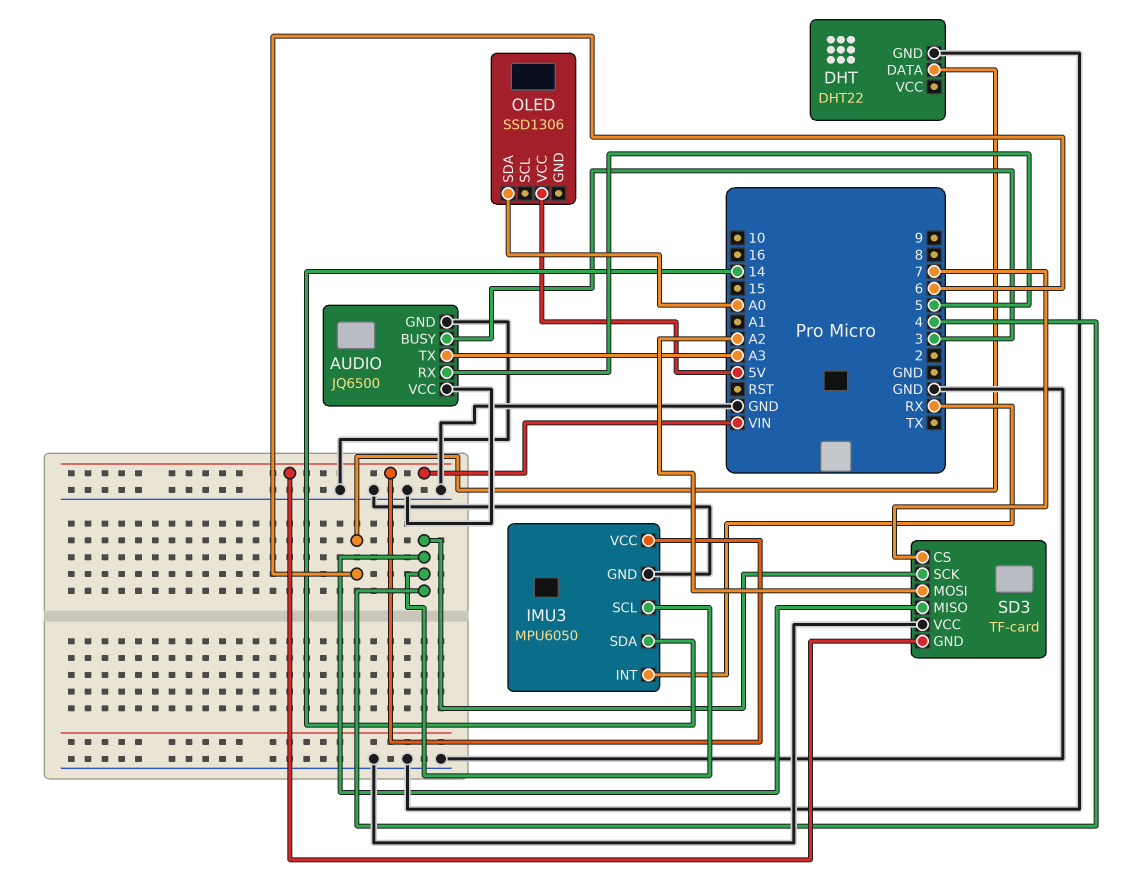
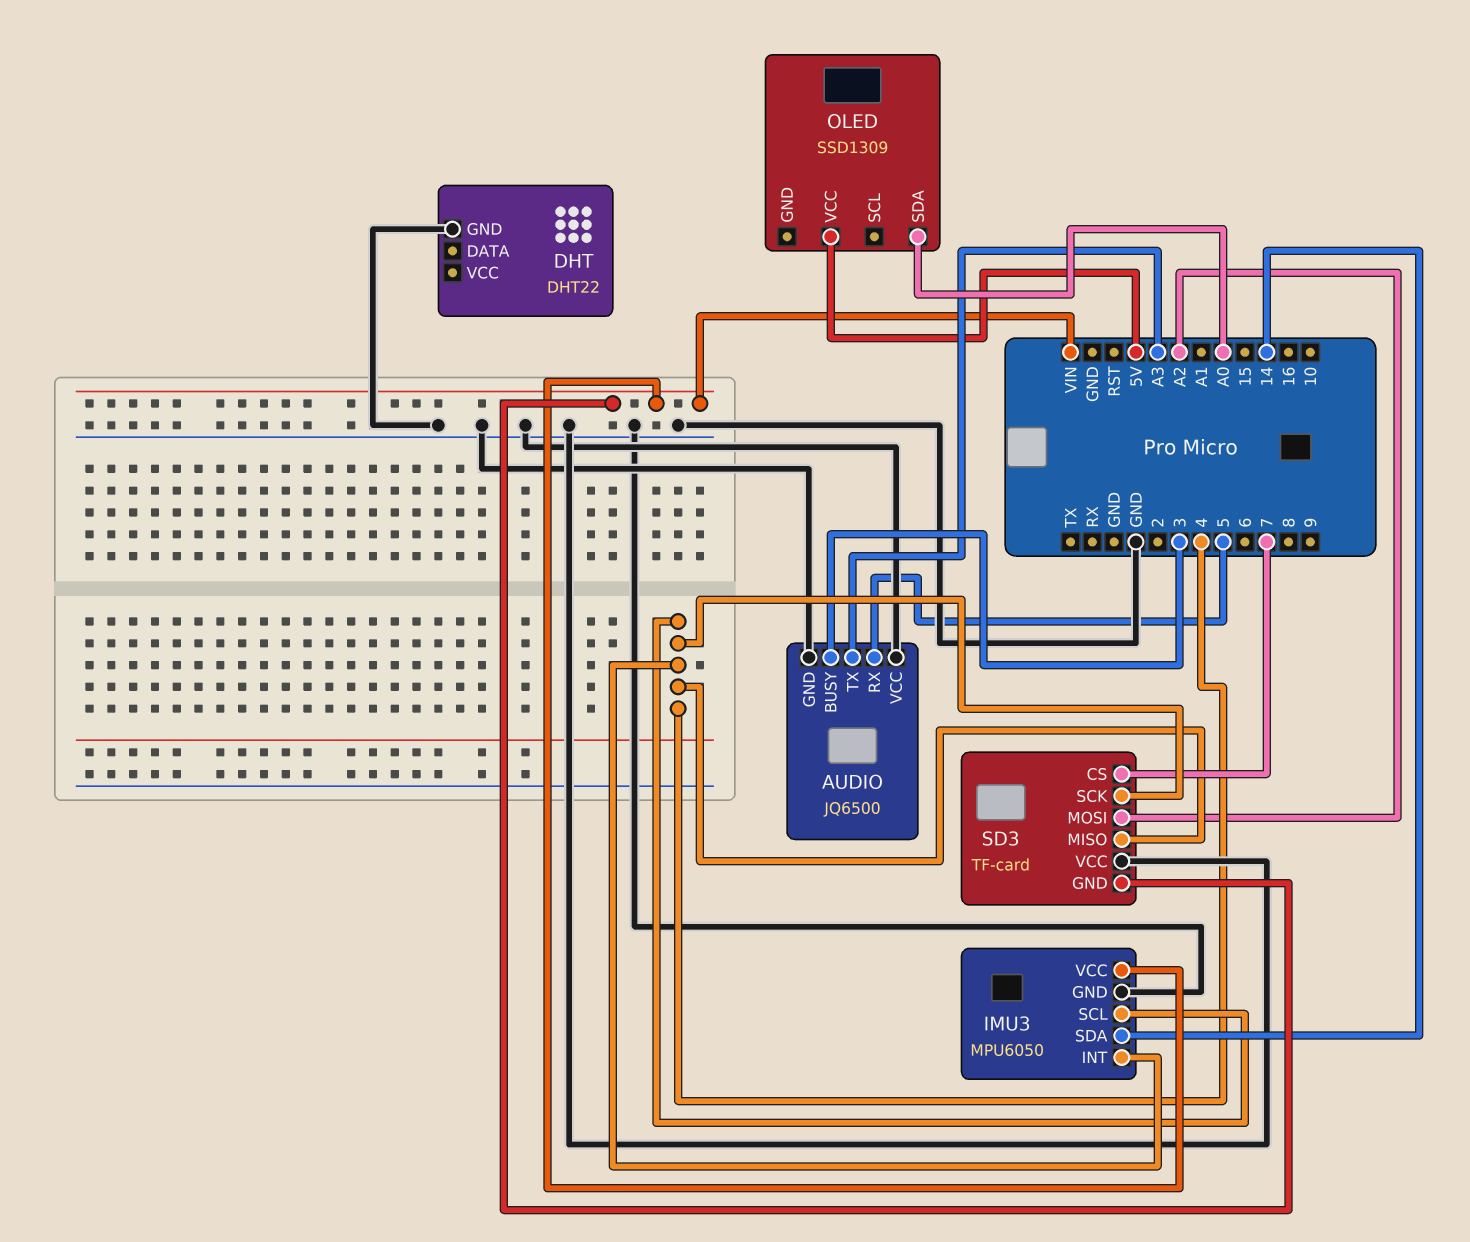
DHT pin DATA: 6 -> none
IMU3 pin INT: RX -> 4
OLED: SSD1306 -> SSD1309

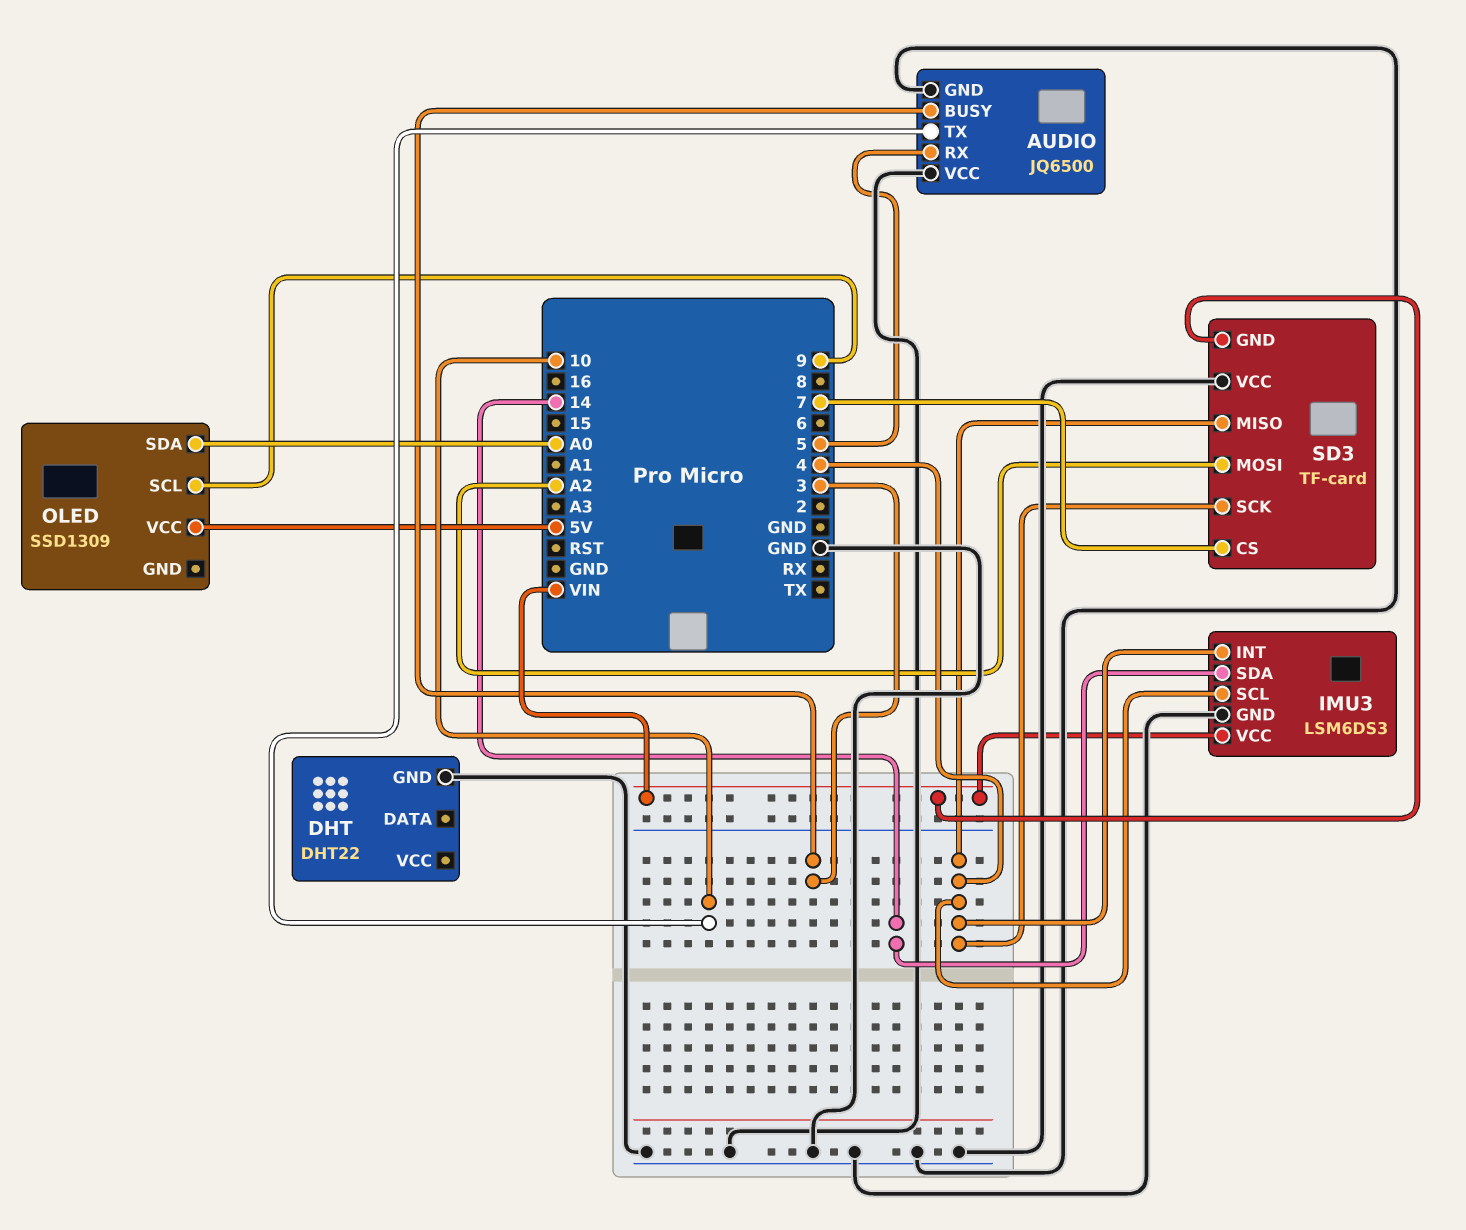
AUDIO pin TX: A3 -> 10
IMU3: MPU6050 -> LSM6DS3
OLED pin SCL: none -> 9

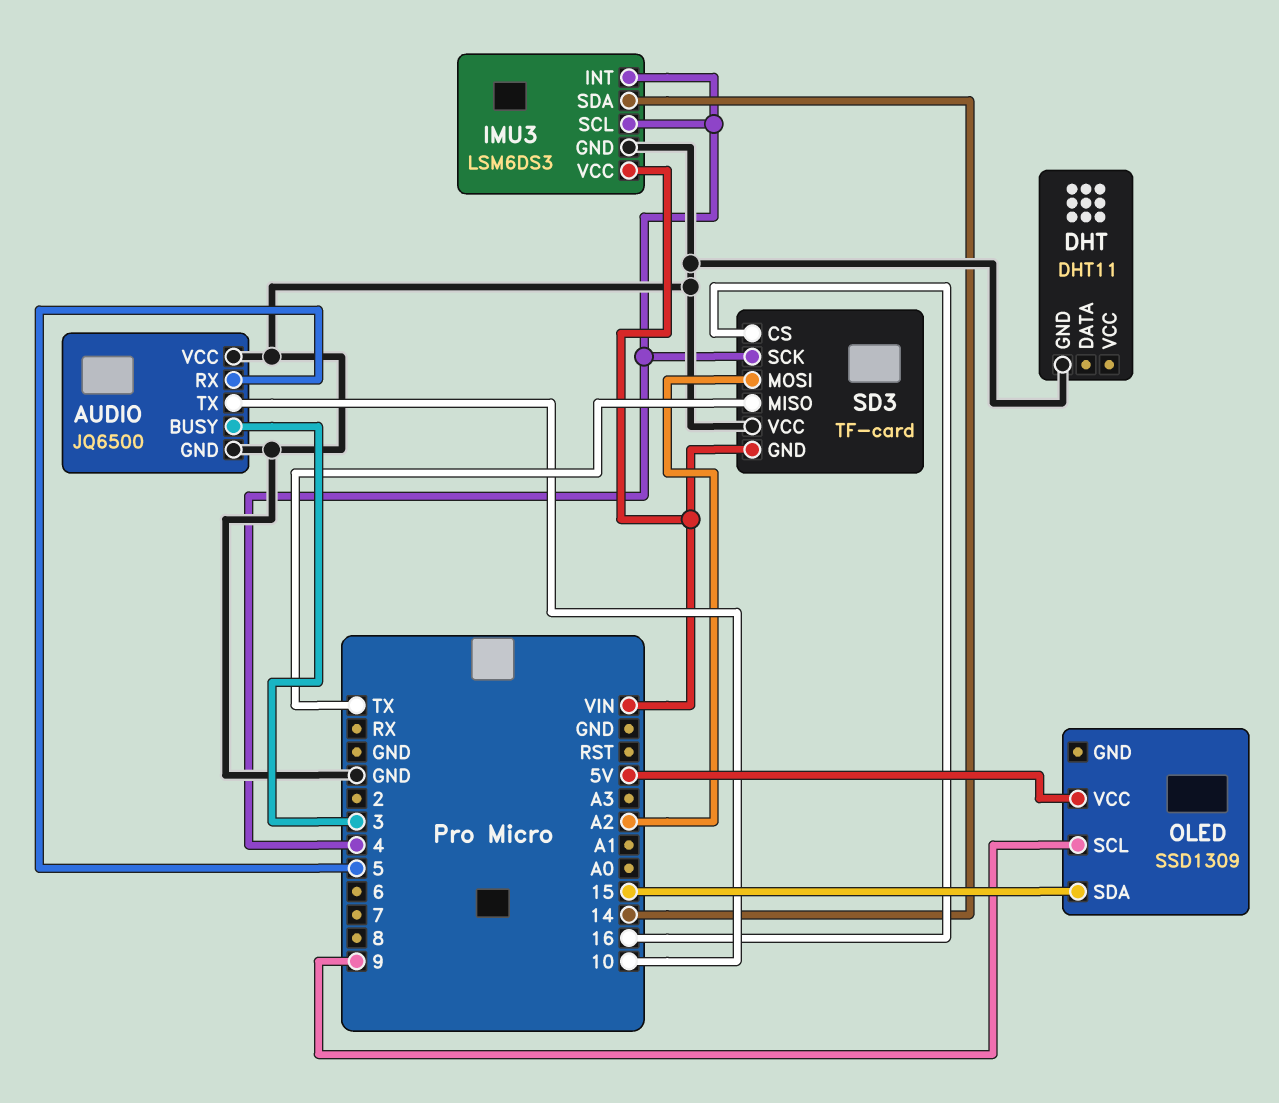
DHT: DHT22 -> DHT11
OLED pin SDA: A0 -> 15
SD3 pin CS: 7 -> 16
SD3 pin MISO: 4 -> TX

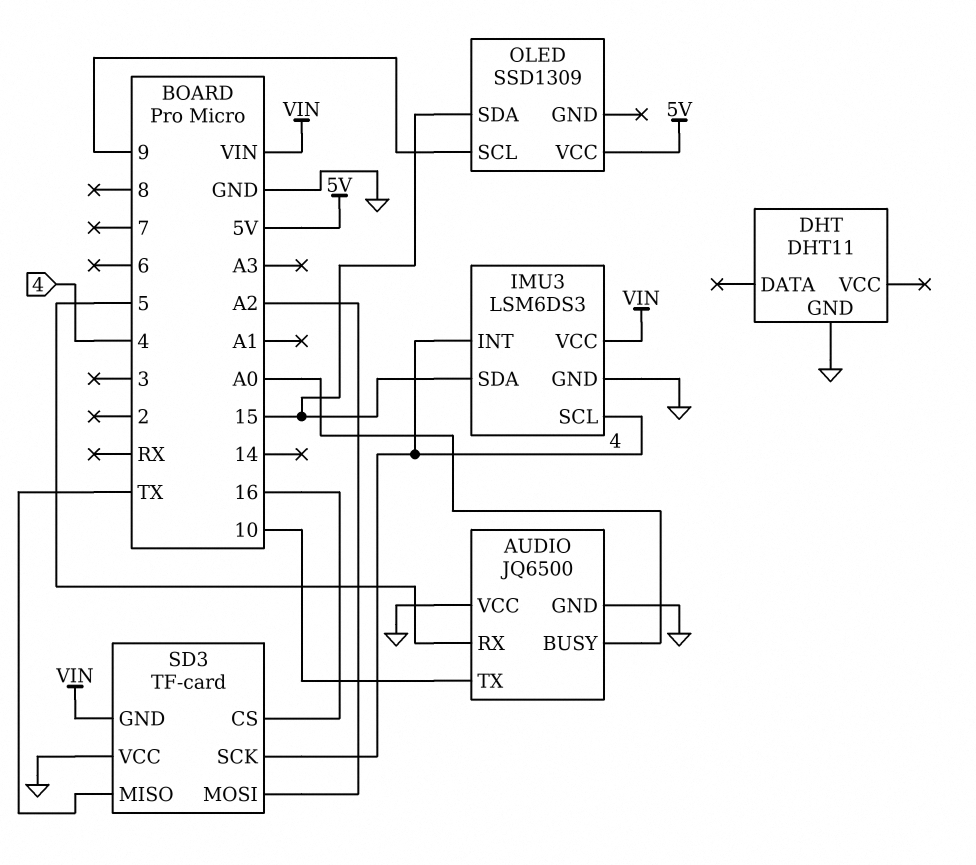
AUDIO pin BUSY: 3 -> A0
IMU3 pin SDA: 14 -> 15

